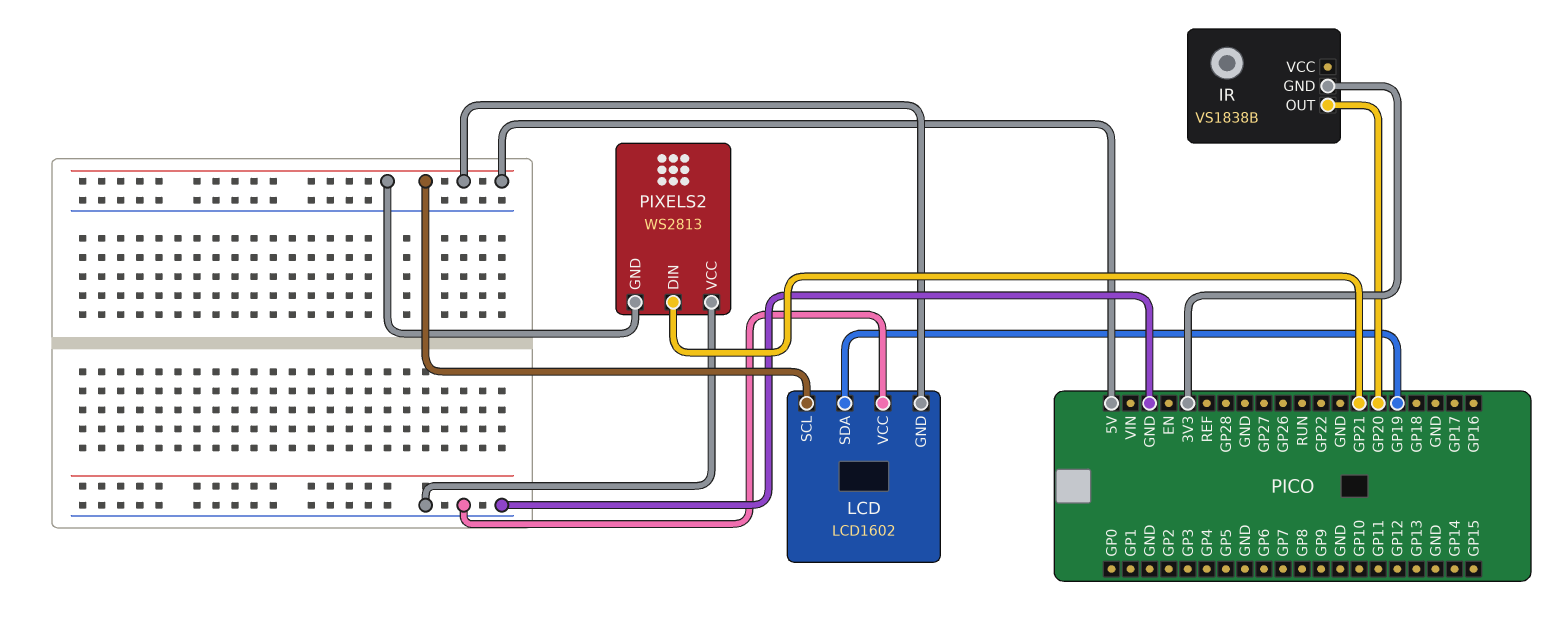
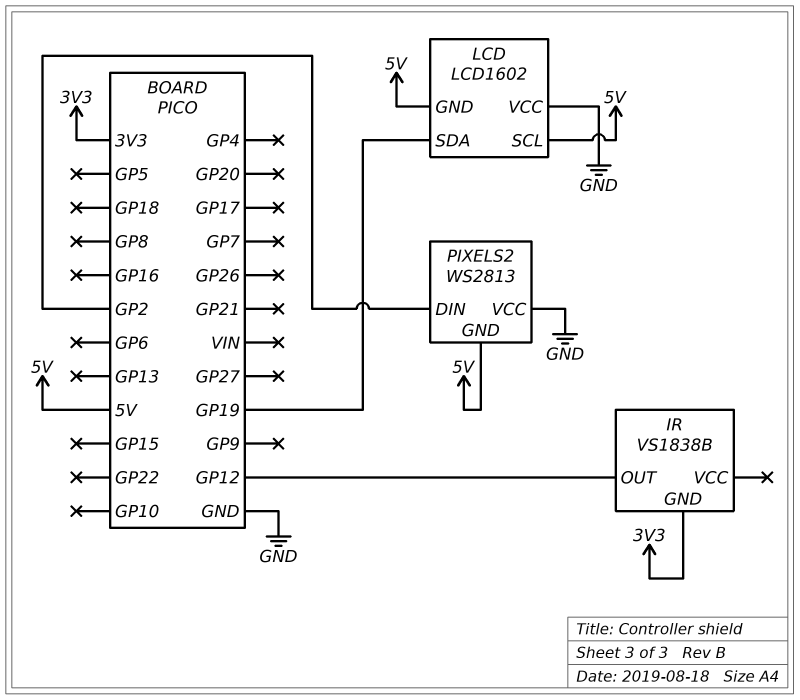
IR pin OUT: GP20 -> GP12
PIXELS2 pin DIN: GP21 -> GP2

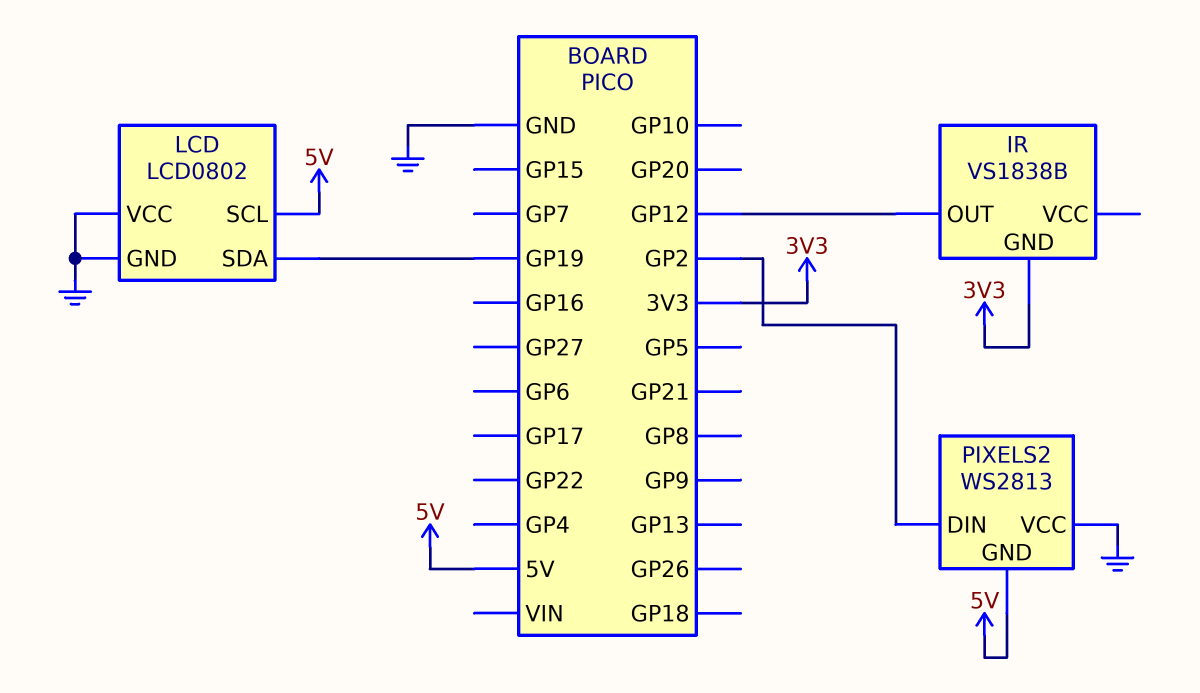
LCD: LCD1602 -> LCD0802
LCD pin GND: 5V -> GND

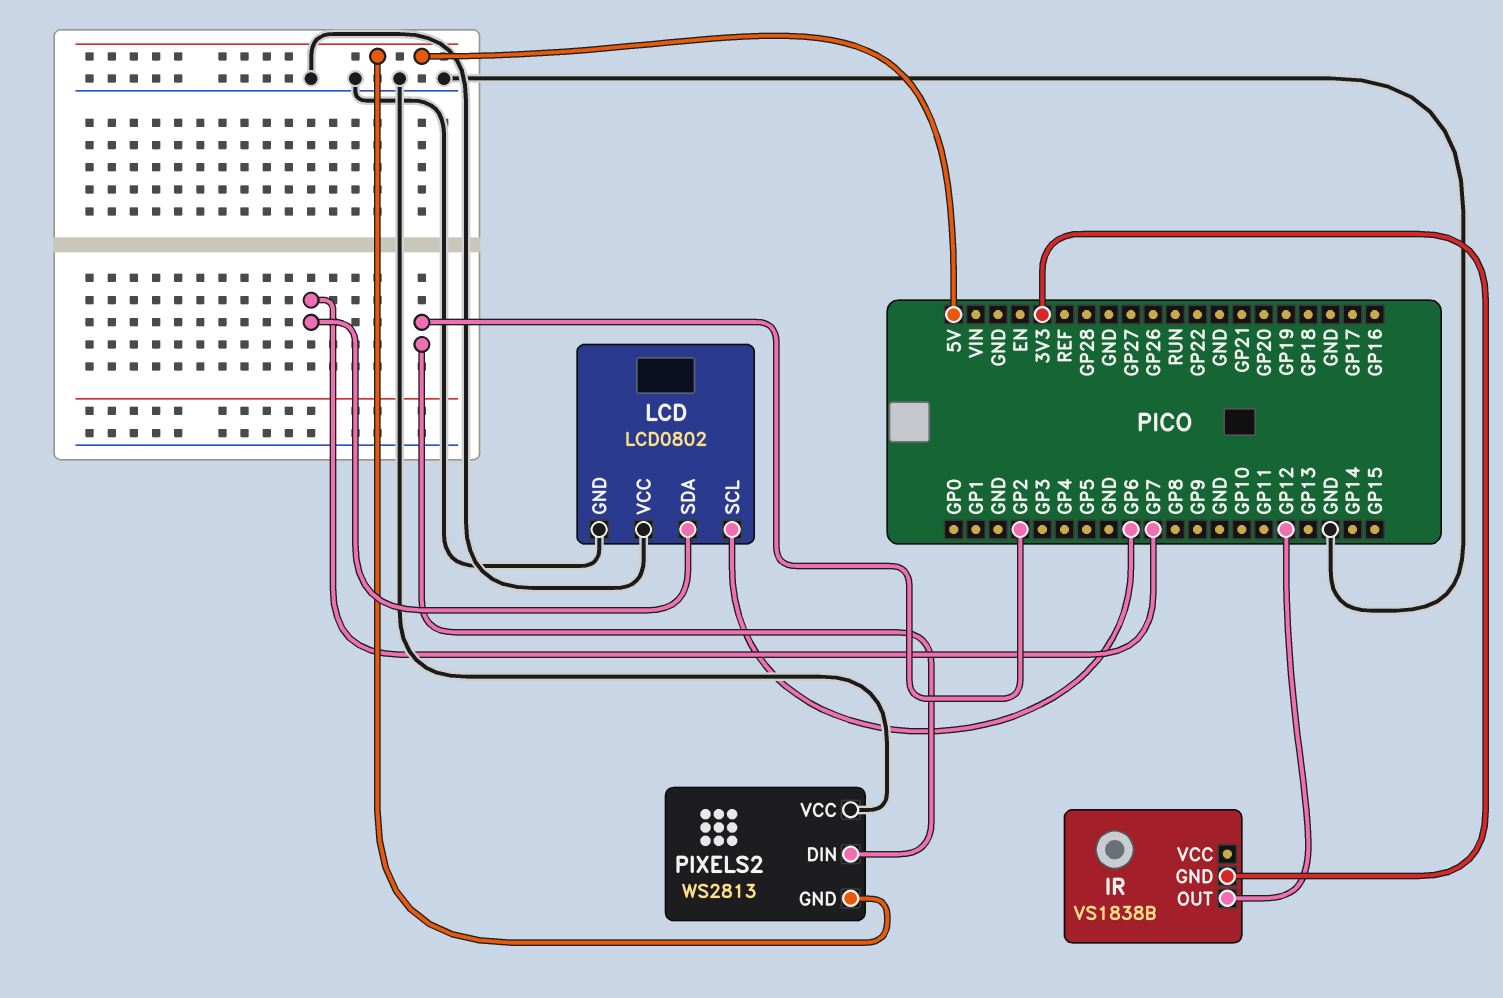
LCD pin SCL: 5V -> GP6
LCD pin SDA: GP19 -> GP7

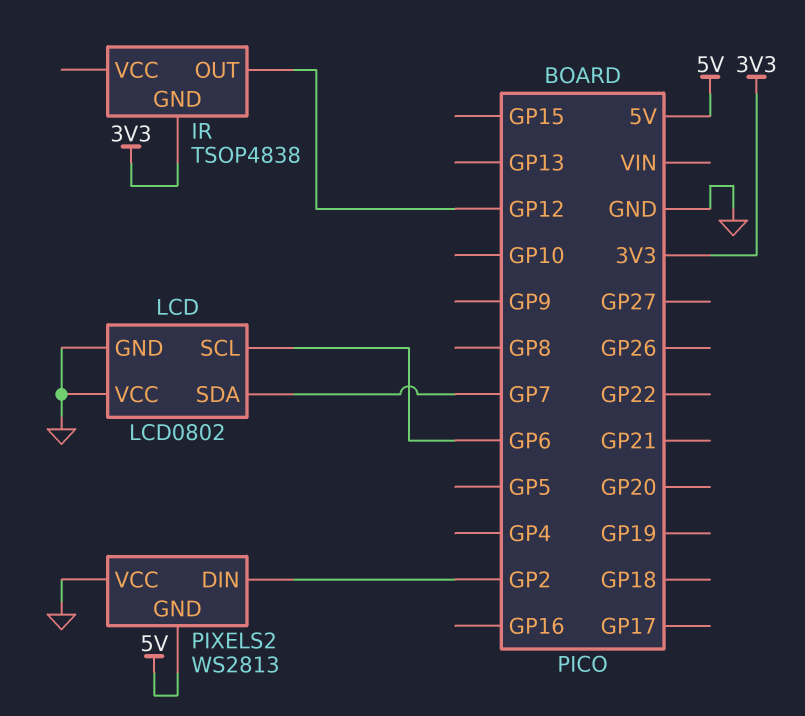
IR: VS1838B -> TSOP4838

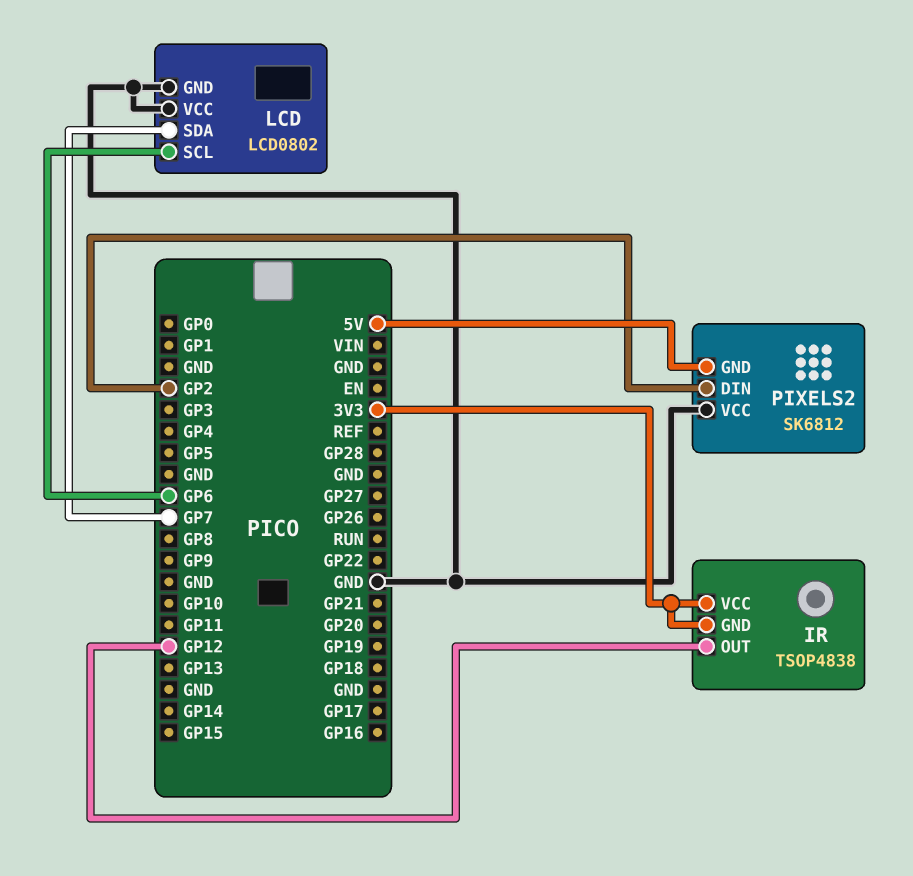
IR pin VCC: none -> 3V3
PIXELS2: WS2813 -> SK6812

